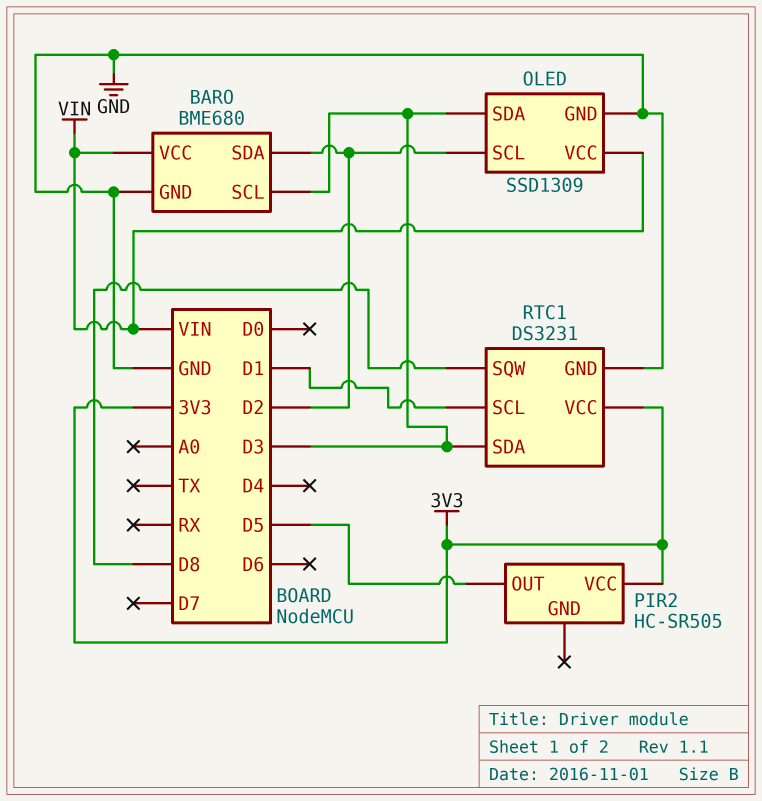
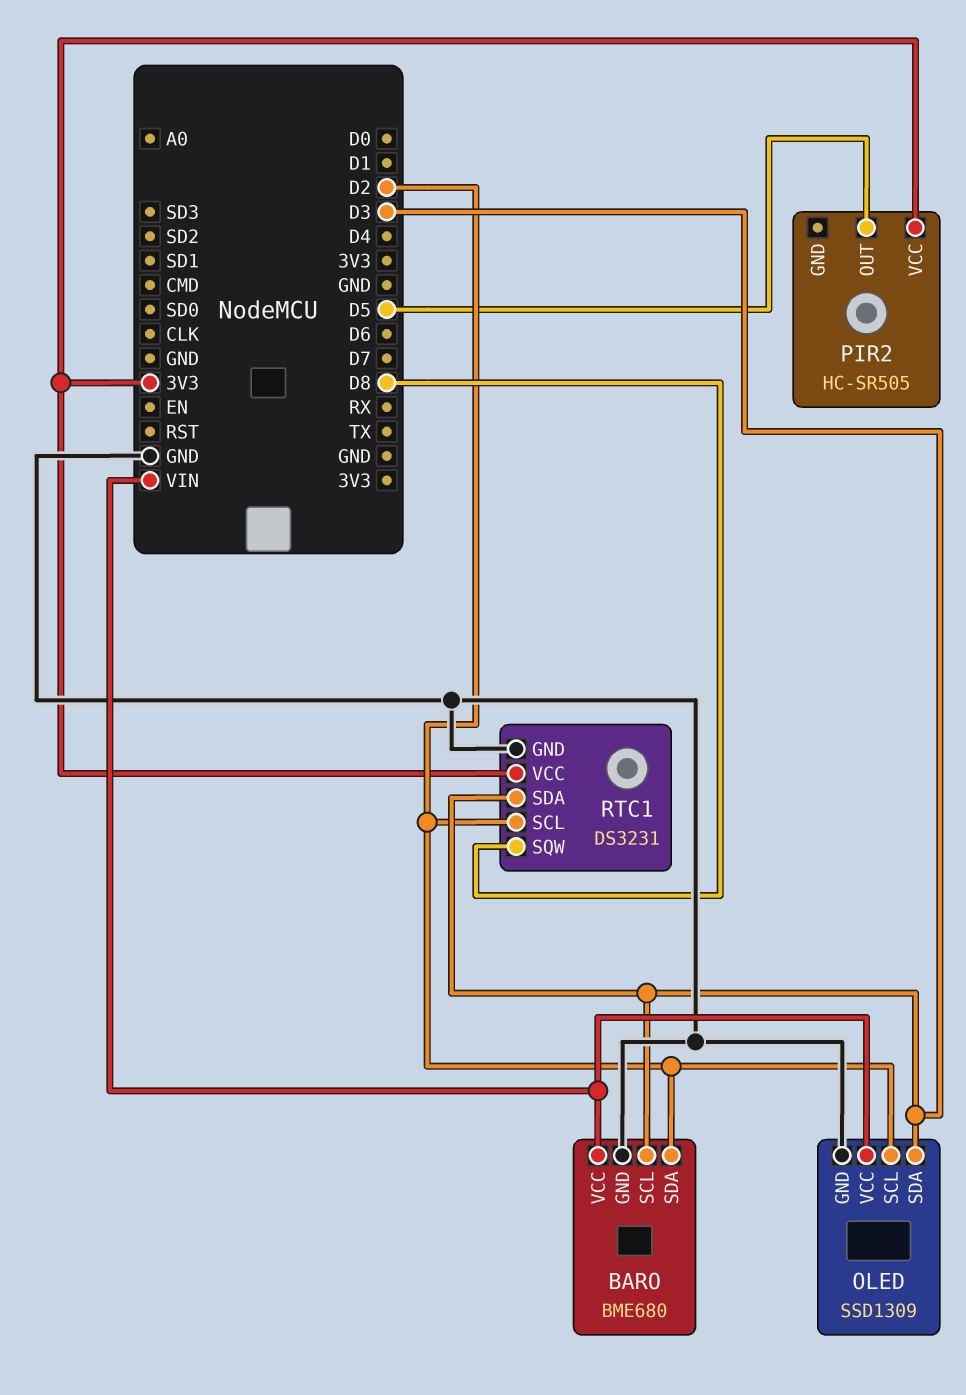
RTC1 pin SCL: D1 -> D2

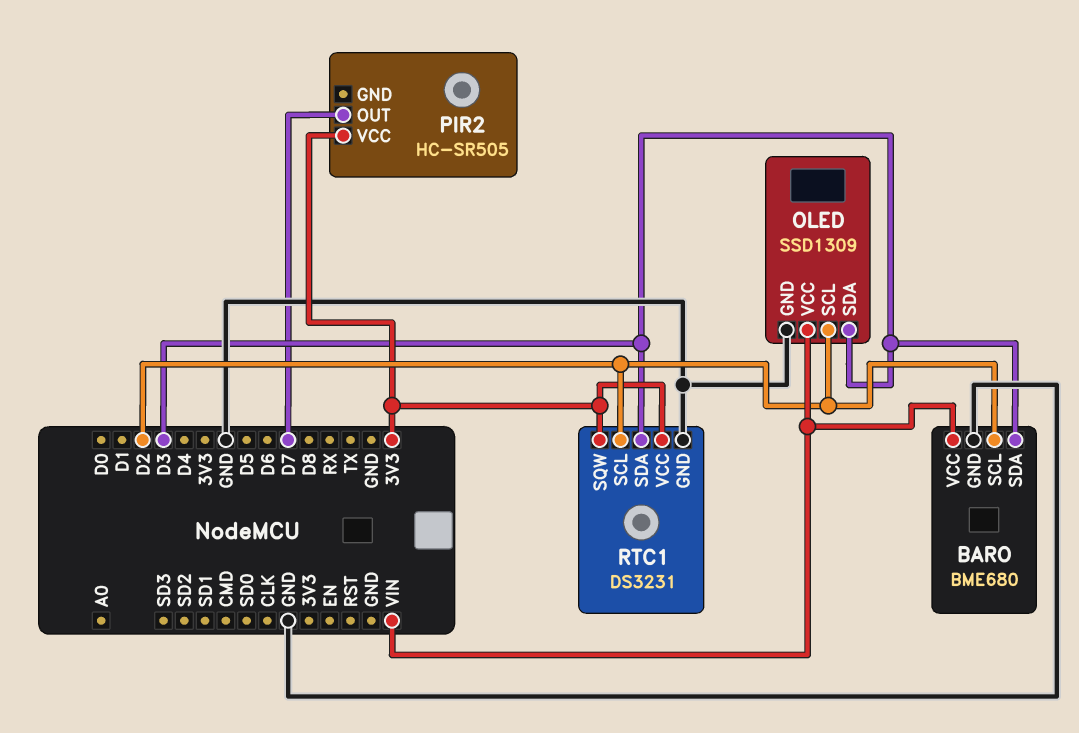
BARO pin SCL: D3 -> D2
BARO pin SDA: D2 -> D3
PIR2 pin OUT: D5 -> D7
RTC1 pin SQW: D8 -> 3V3

